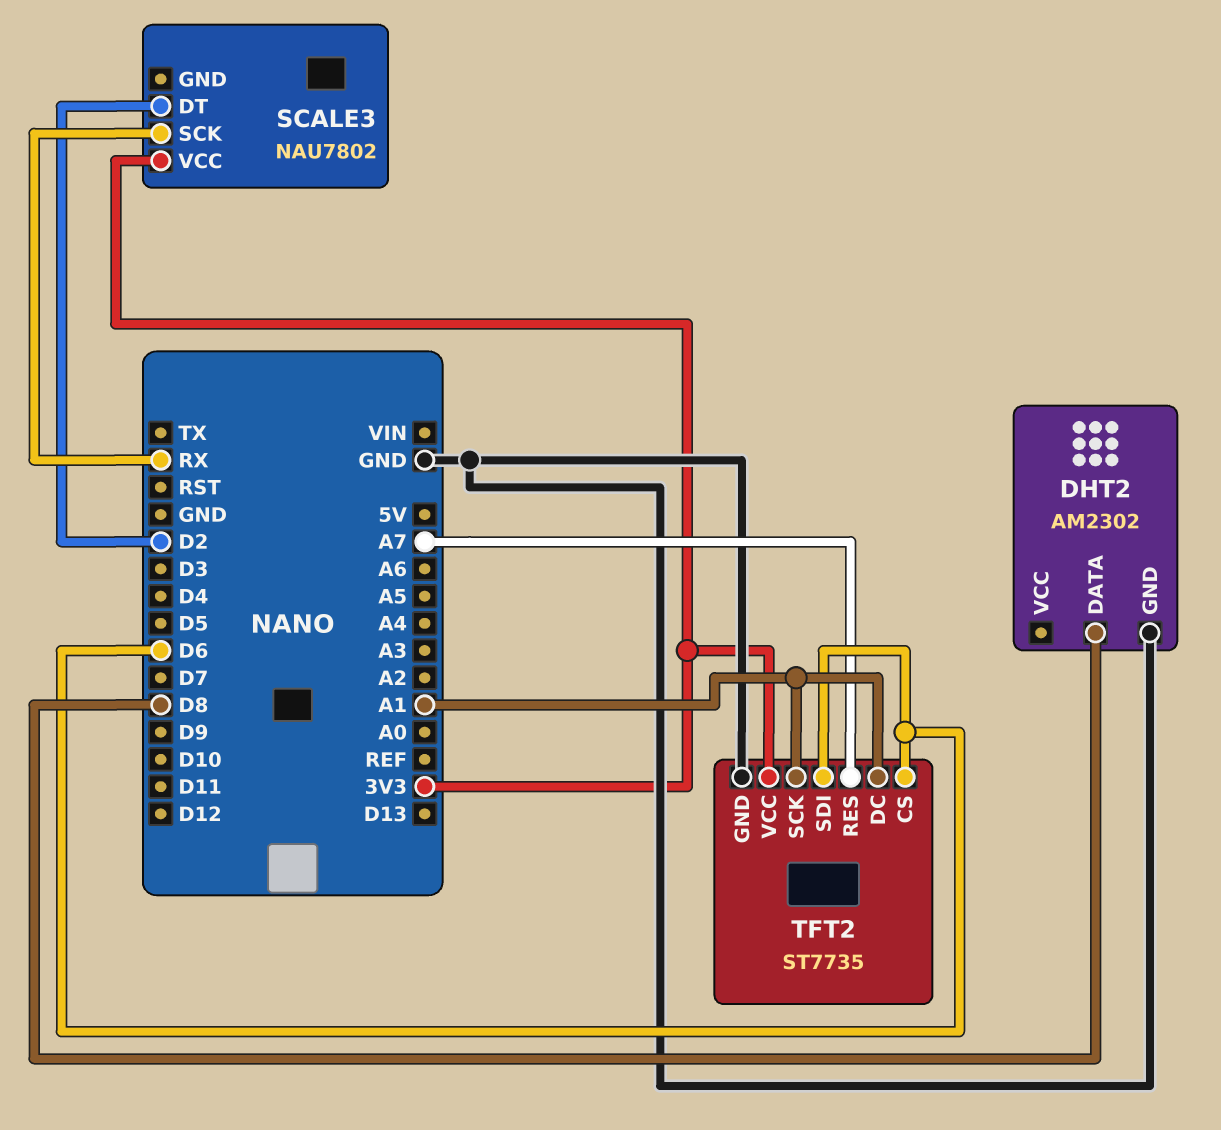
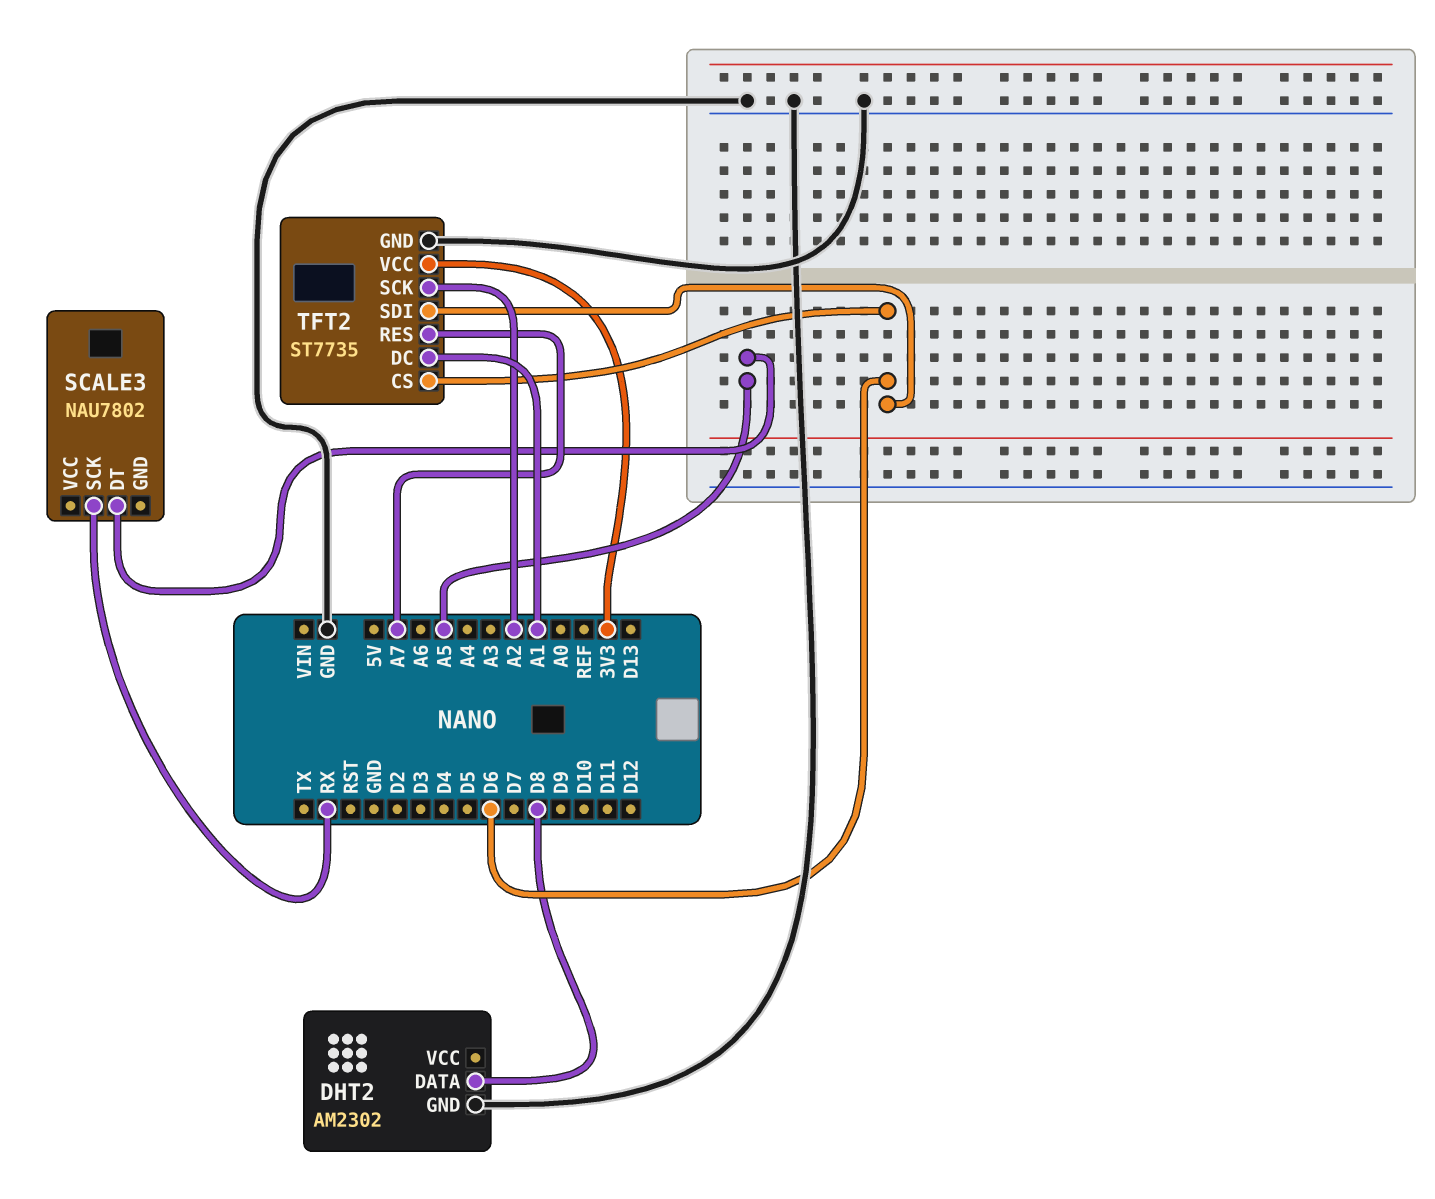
SCALE3 pin DT: D2 -> A5
SCALE3 pin VCC: 3V3 -> none
TFT2 pin SCK: A1 -> A2

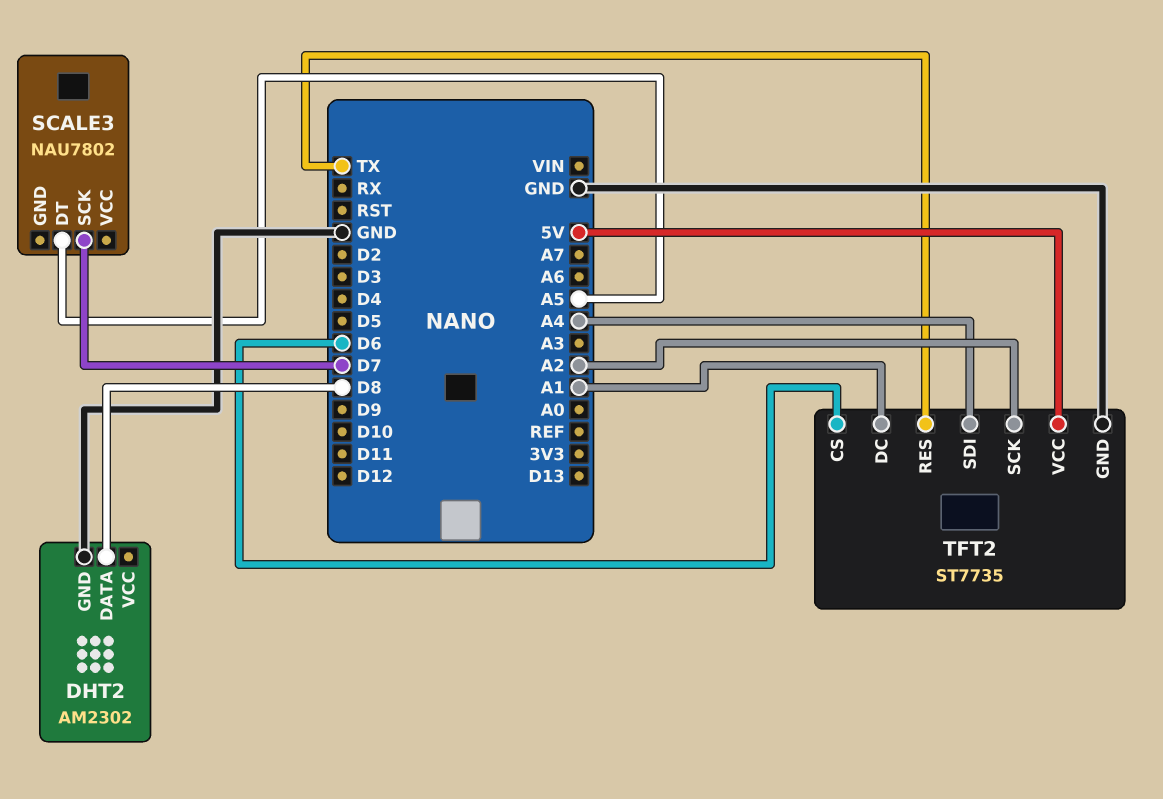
SCALE3 pin SCK: RX -> D7
TFT2 pin RES: A7 -> TX
TFT2 pin SDI: D6 -> A4
TFT2 pin VCC: 3V3 -> 5V

